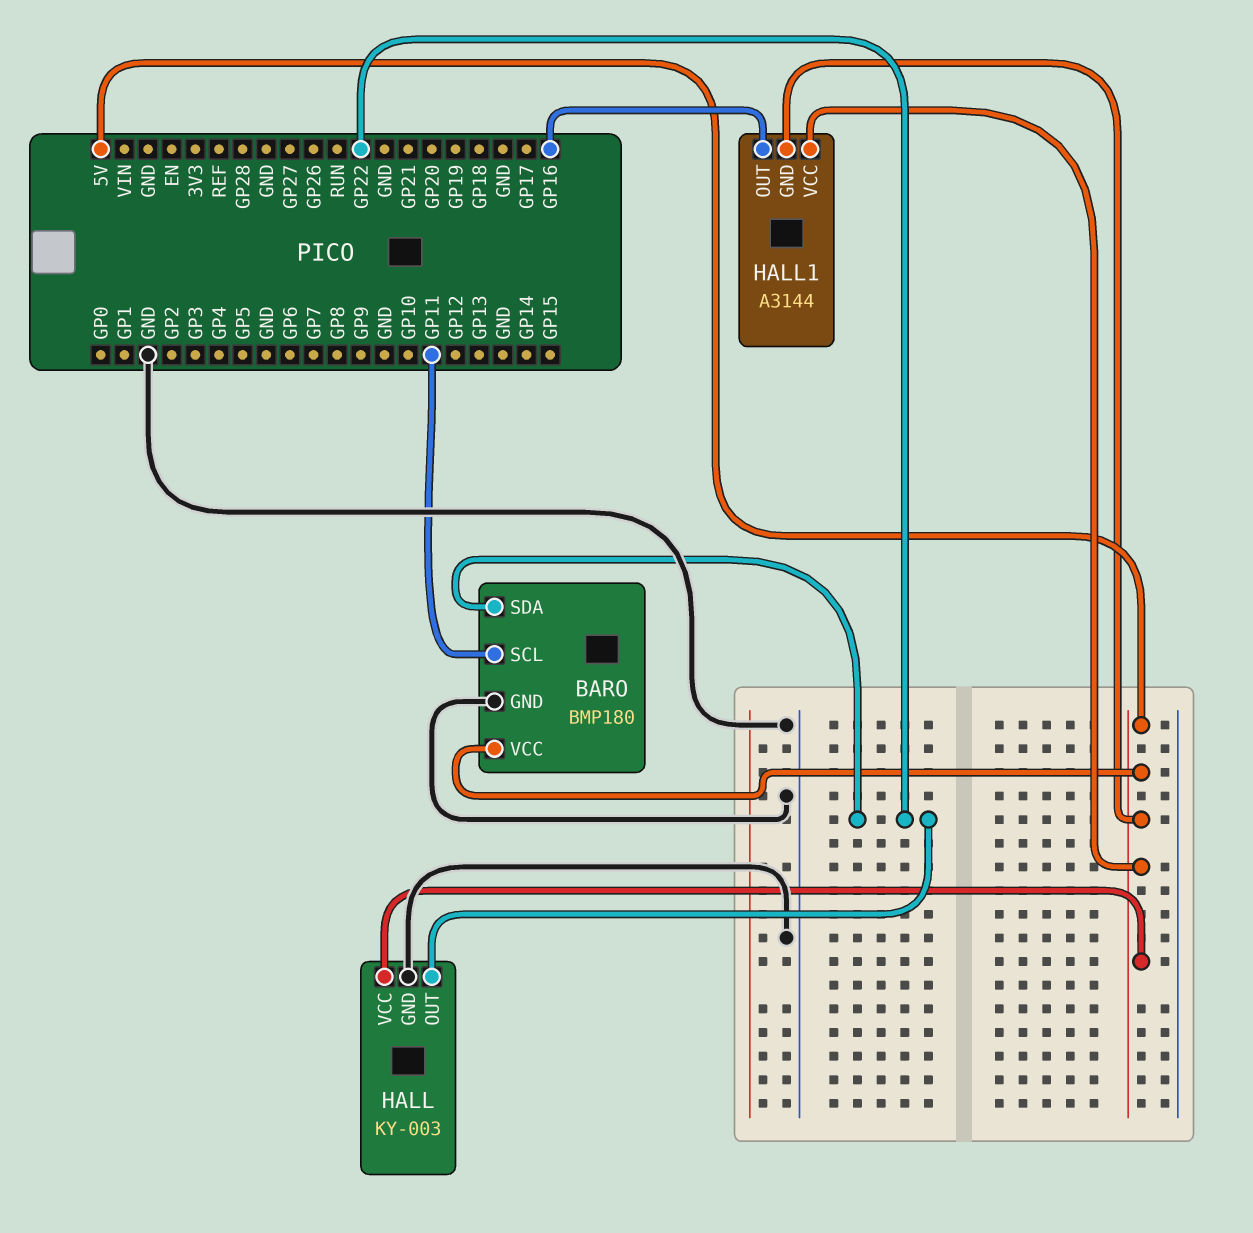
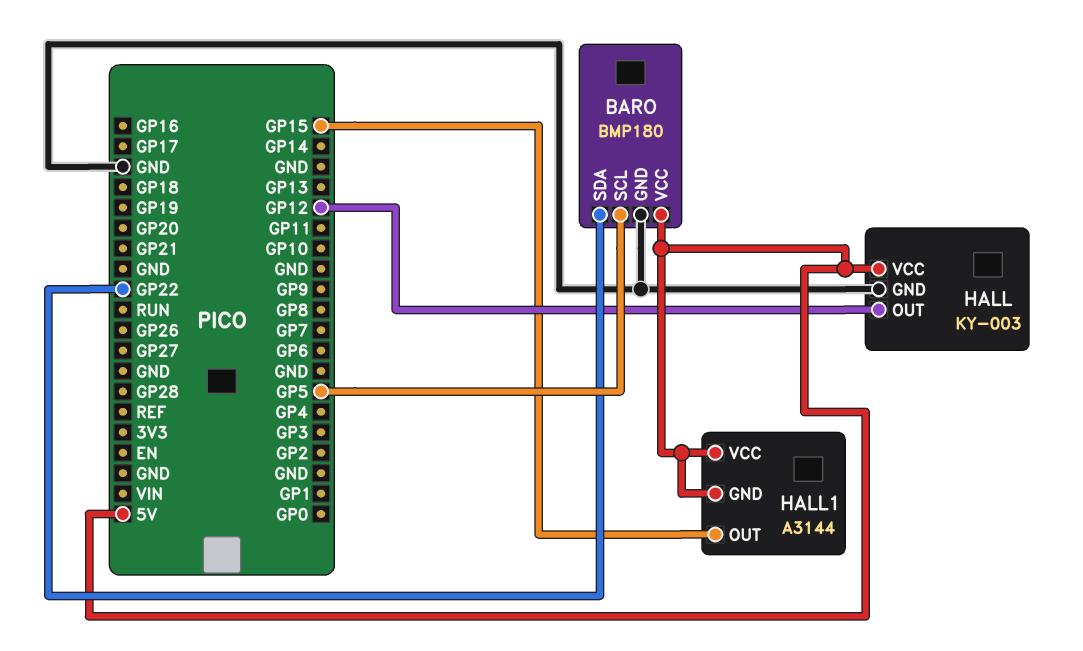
BARO pin SCL: GP11 -> GP5
HALL pin OUT: GP22 -> GP12
HALL1 pin OUT: GP16 -> GP15

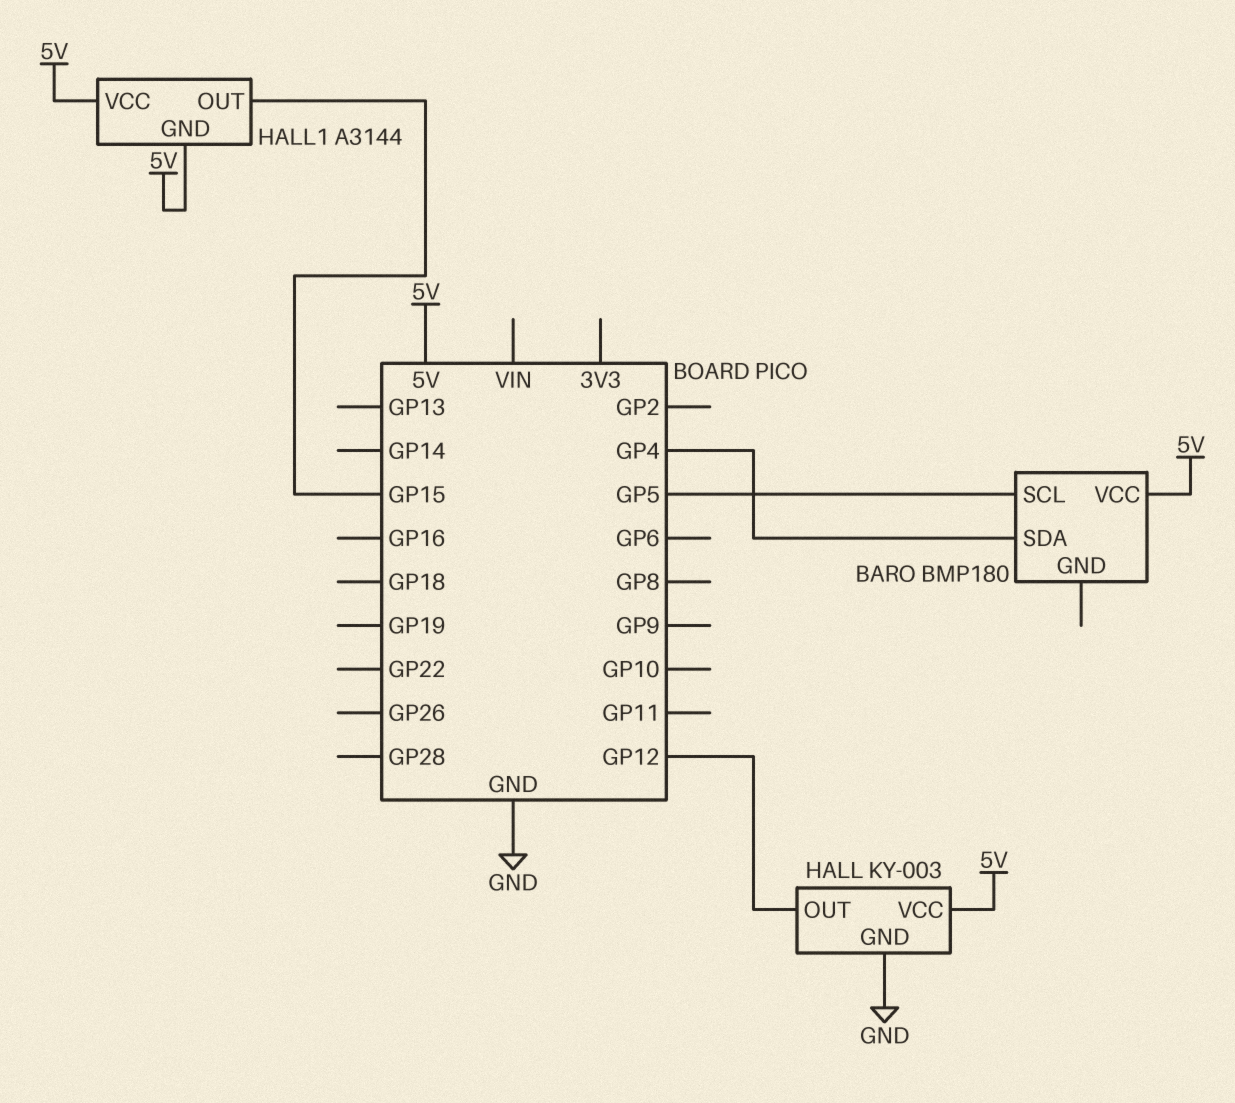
BARO pin GND: GND -> none
BARO pin SDA: GP22 -> GP4

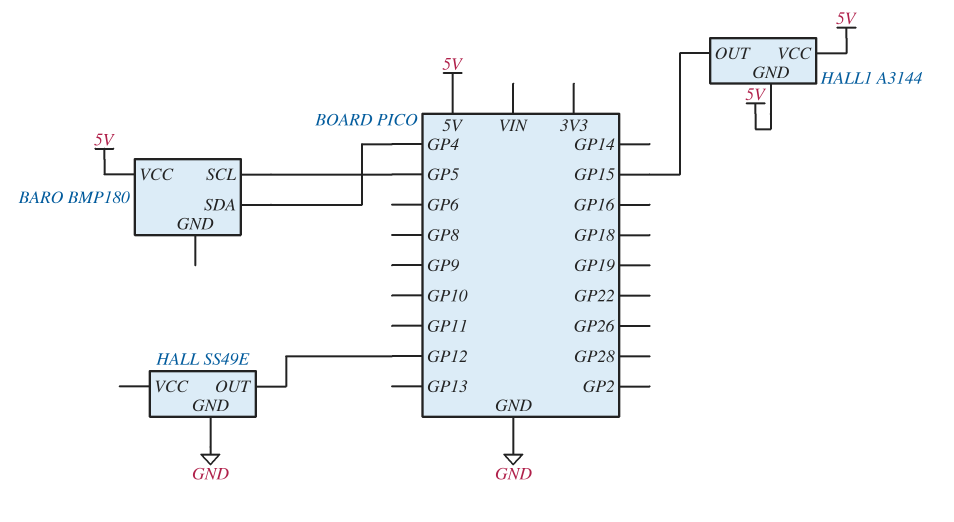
HALL: KY-003 -> SS49E
HALL pin VCC: 5V -> none

